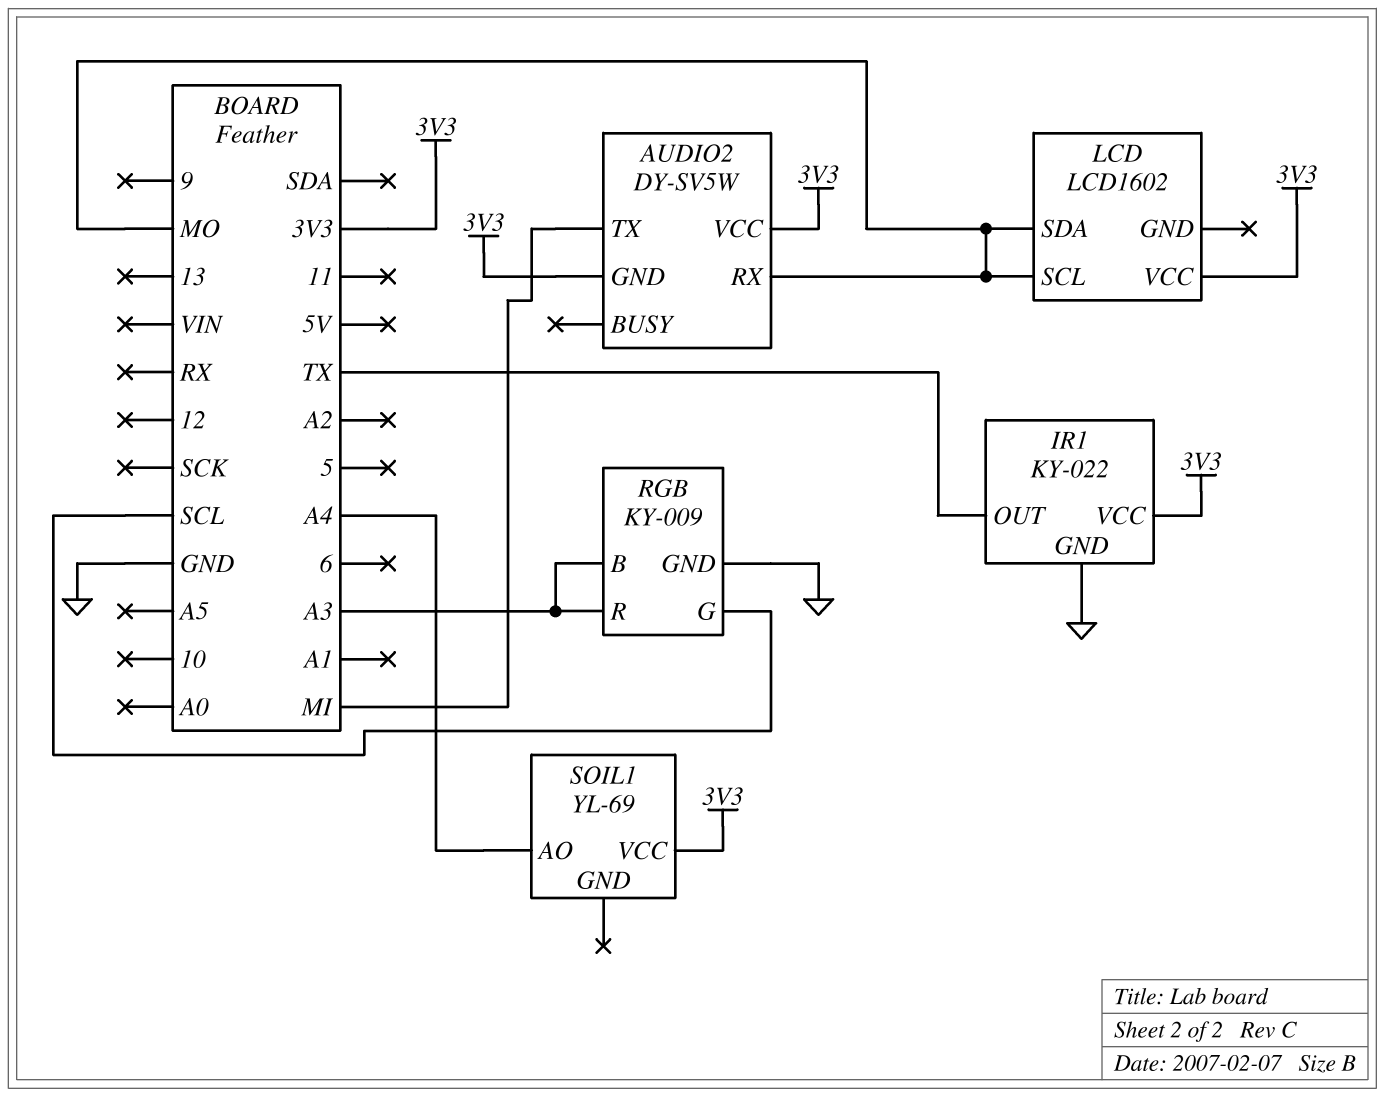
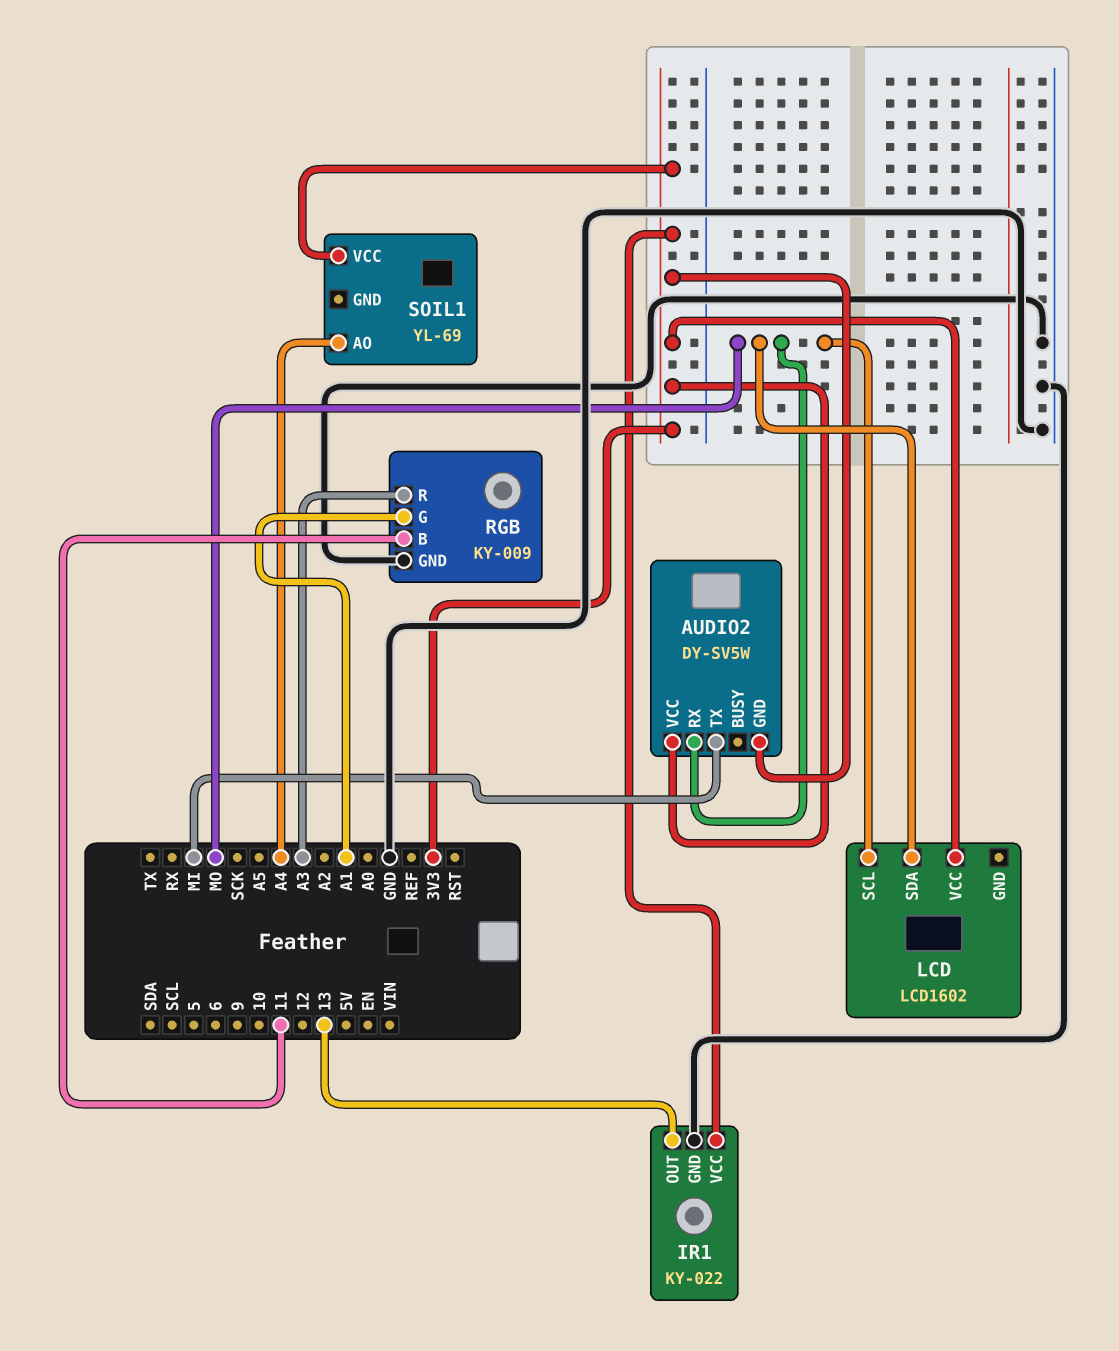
IR1 pin OUT: TX -> 13
RGB pin B: A3 -> 11
RGB pin G: SCL -> A1

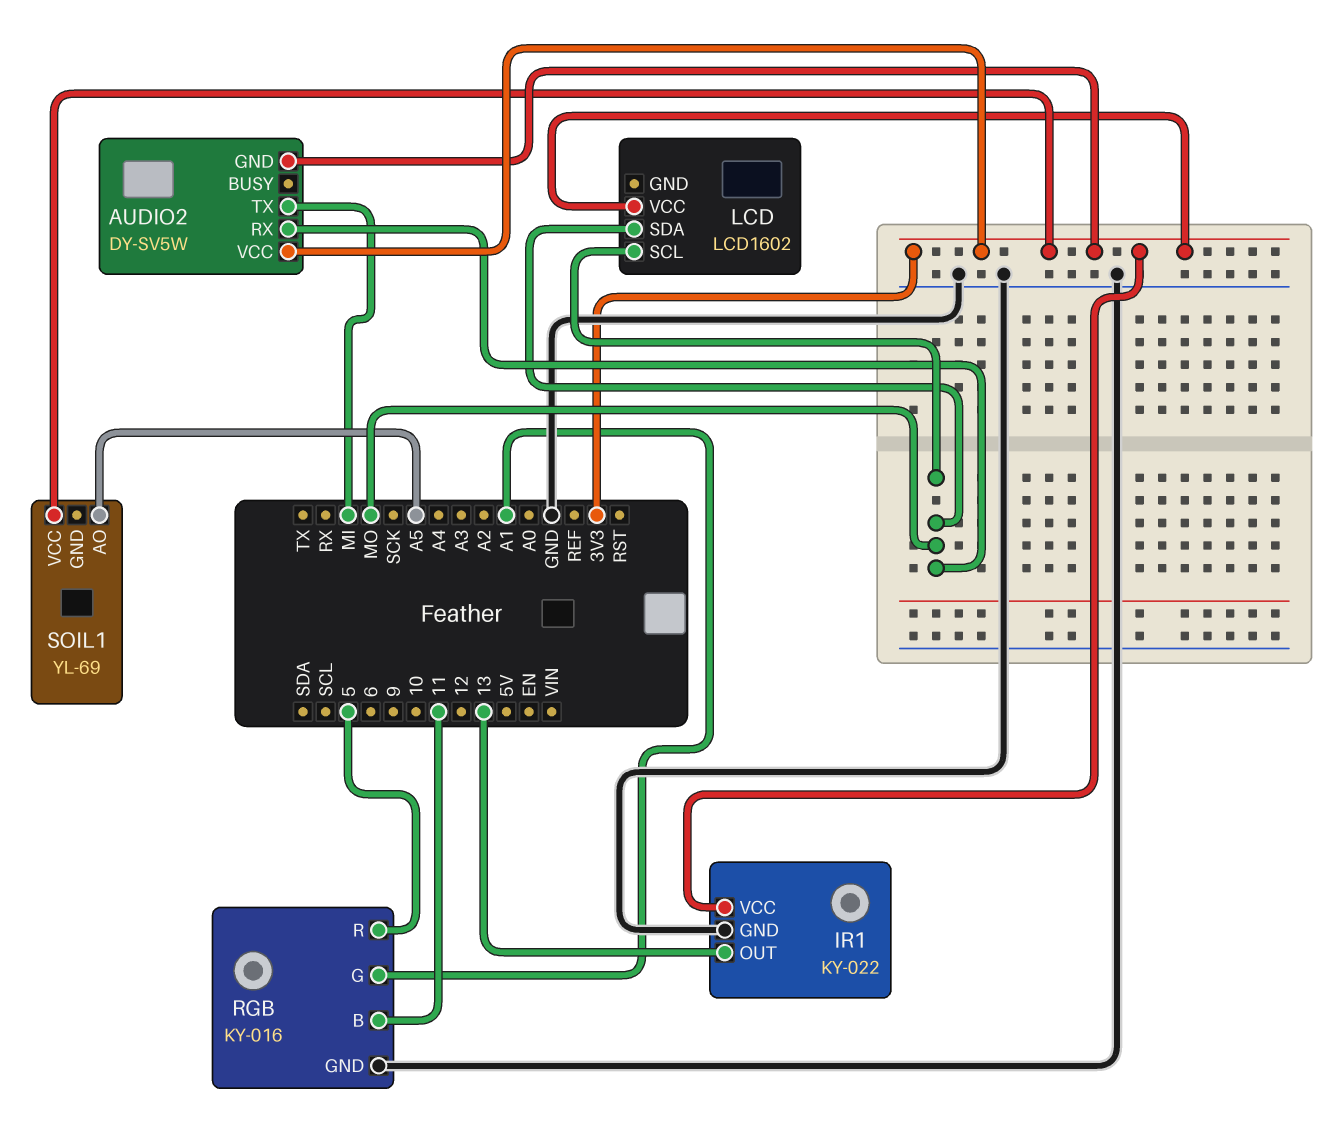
RGB: KY-009 -> KY-016
RGB pin R: A3 -> 5
SOIL1 pin AO: A4 -> A5

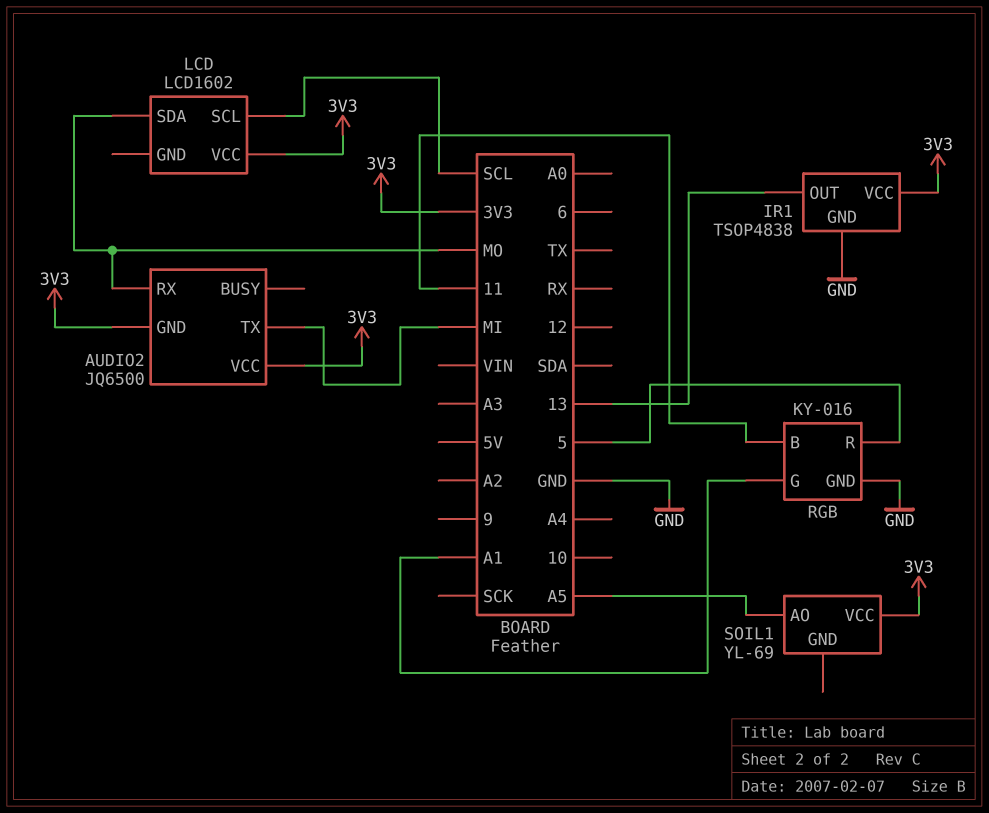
AUDIO2: DY-SV5W -> JQ6500
IR1: KY-022 -> TSOP4838
LCD pin SCL: MO -> SCL

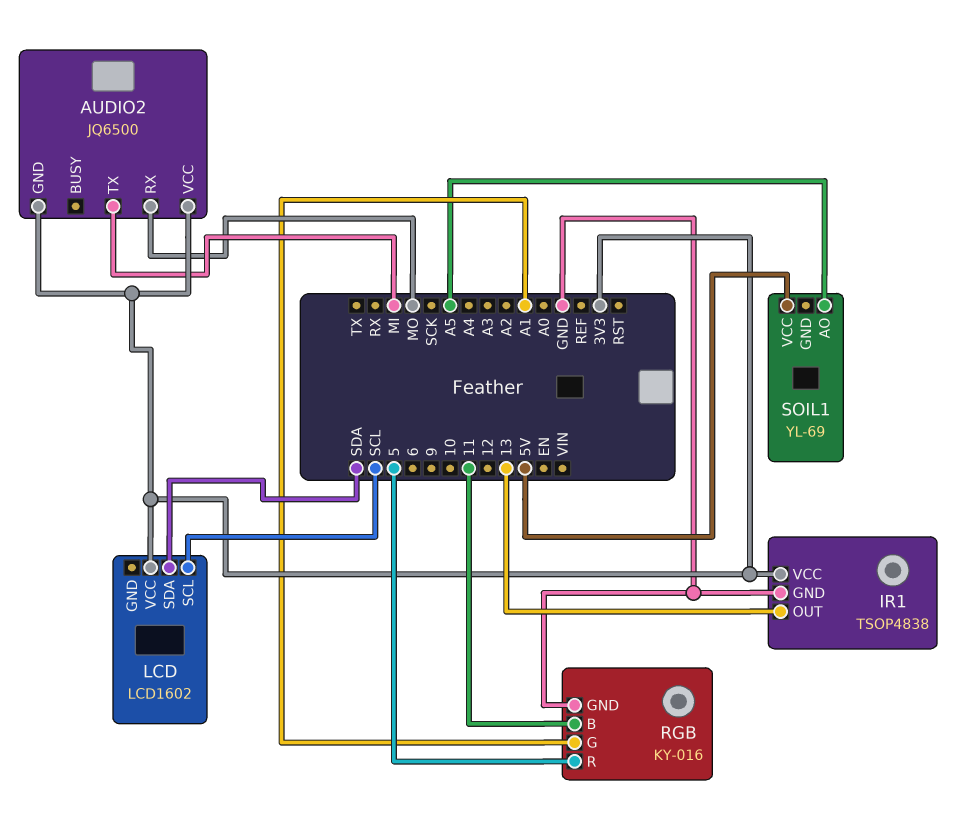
LCD pin SDA: MO -> SDA
SOIL1 pin VCC: 3V3 -> 5V

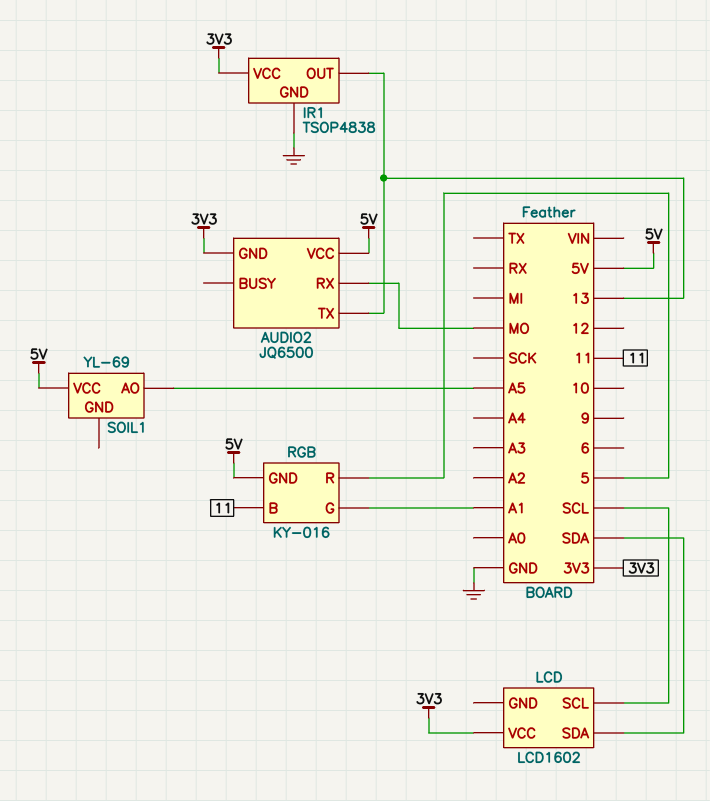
AUDIO2 pin TX: MI -> 13
AUDIO2 pin VCC: 3V3 -> 5V
RGB pin GND: GND -> 5V

